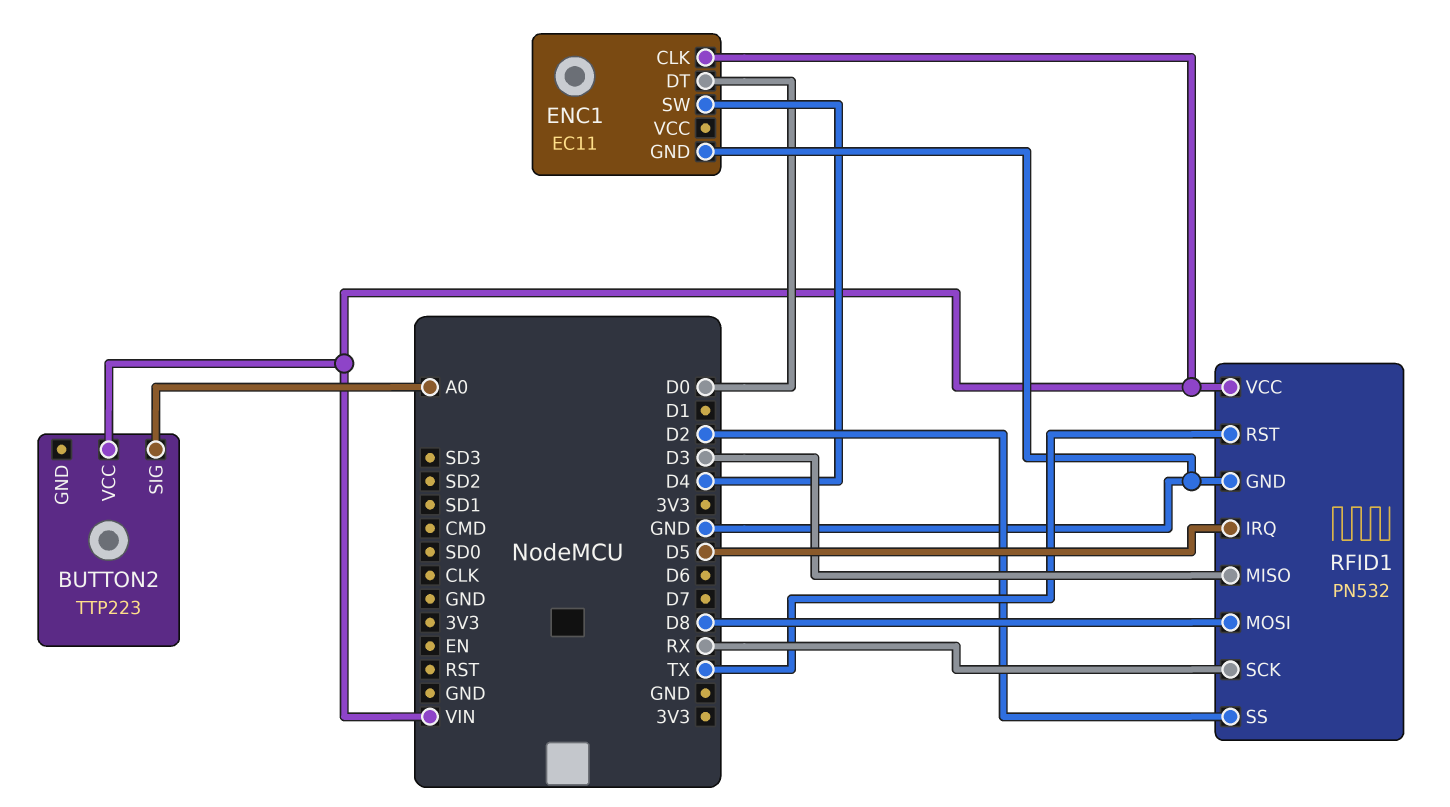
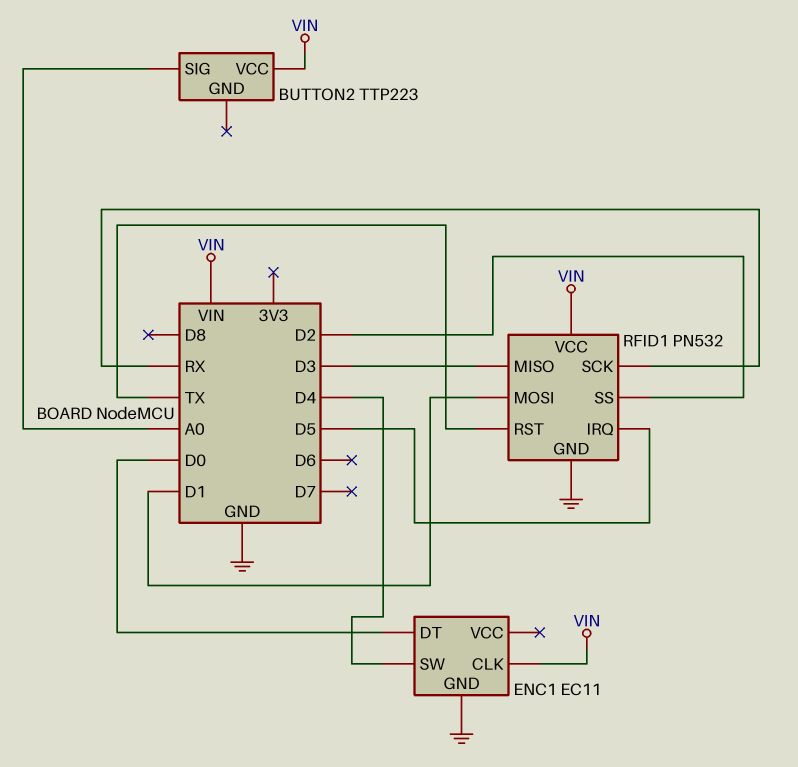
RFID1 pin MOSI: D8 -> D1

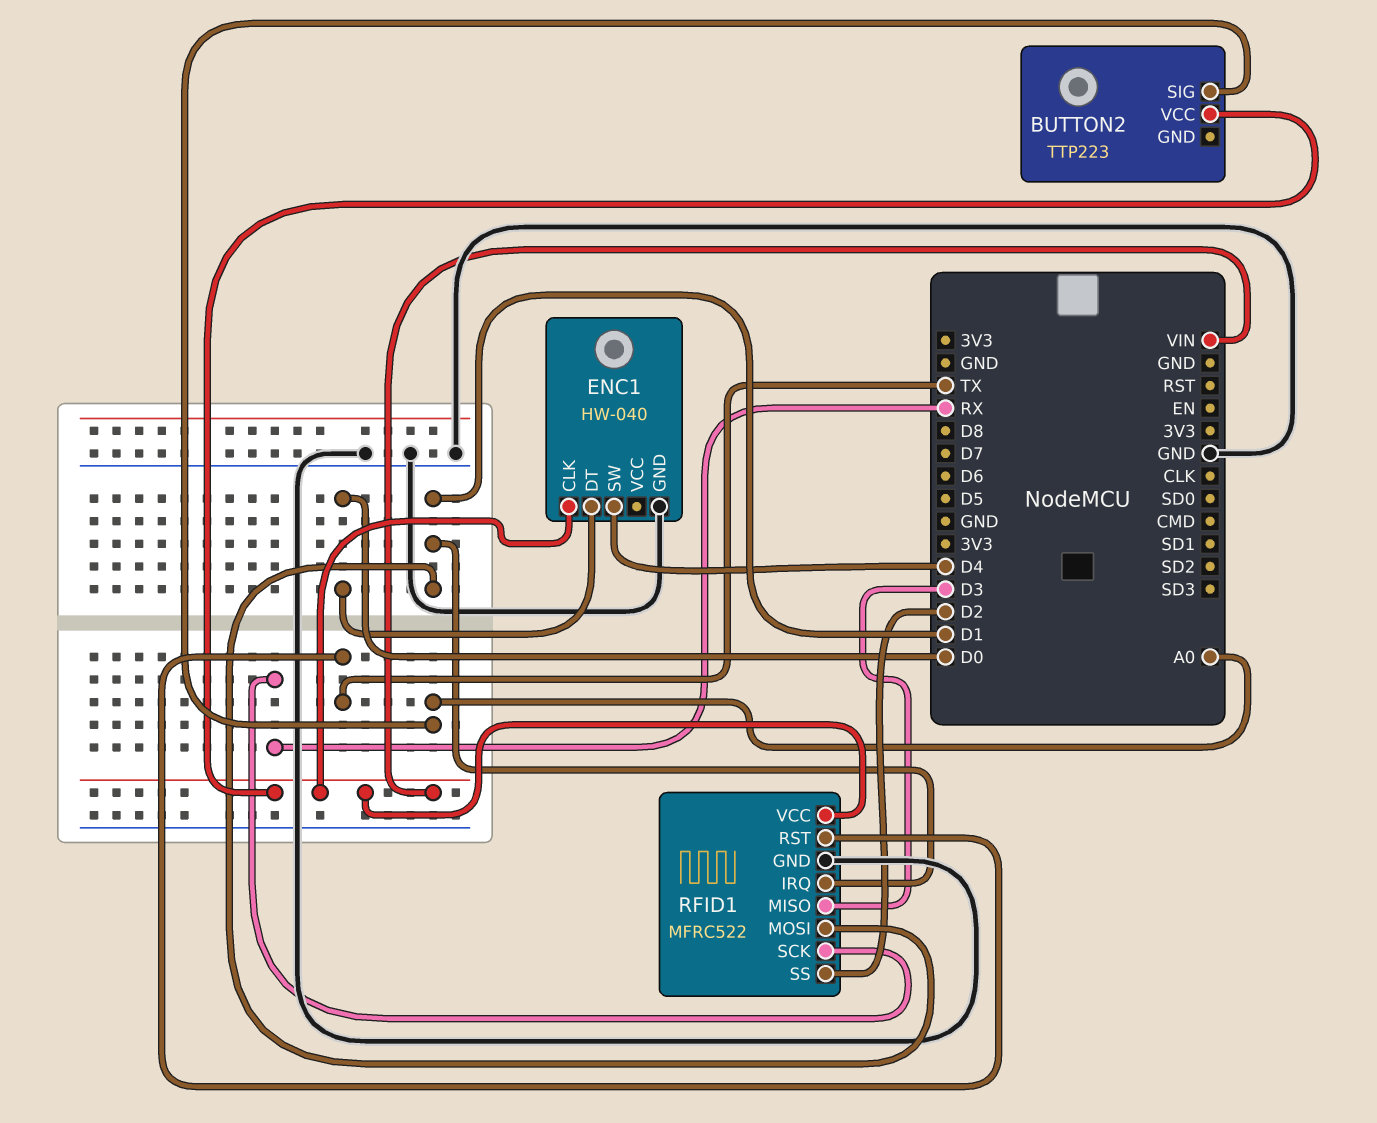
ENC1: EC11 -> HW-040
RFID1: PN532 -> MFRC522
RFID1 pin IRQ: D5 -> D1

